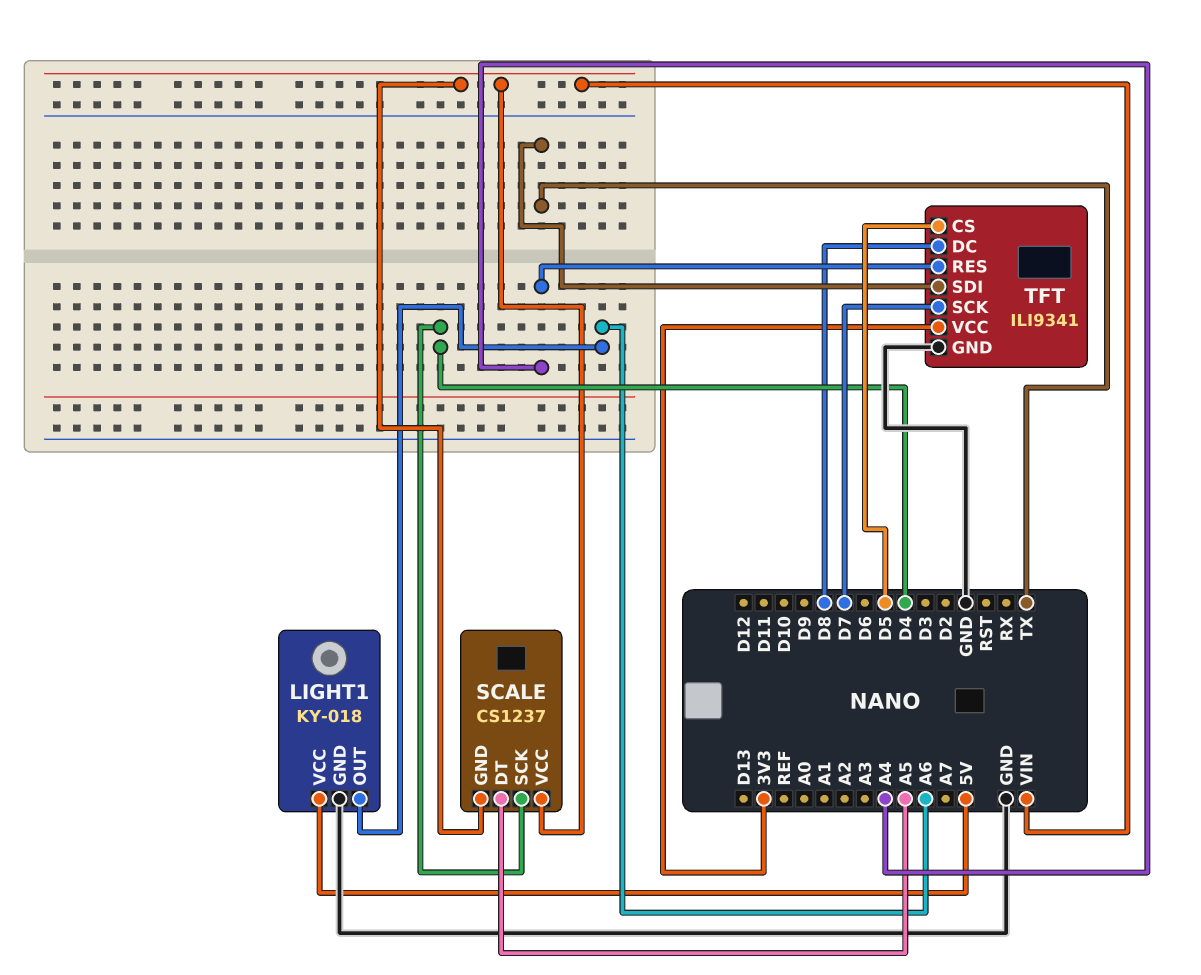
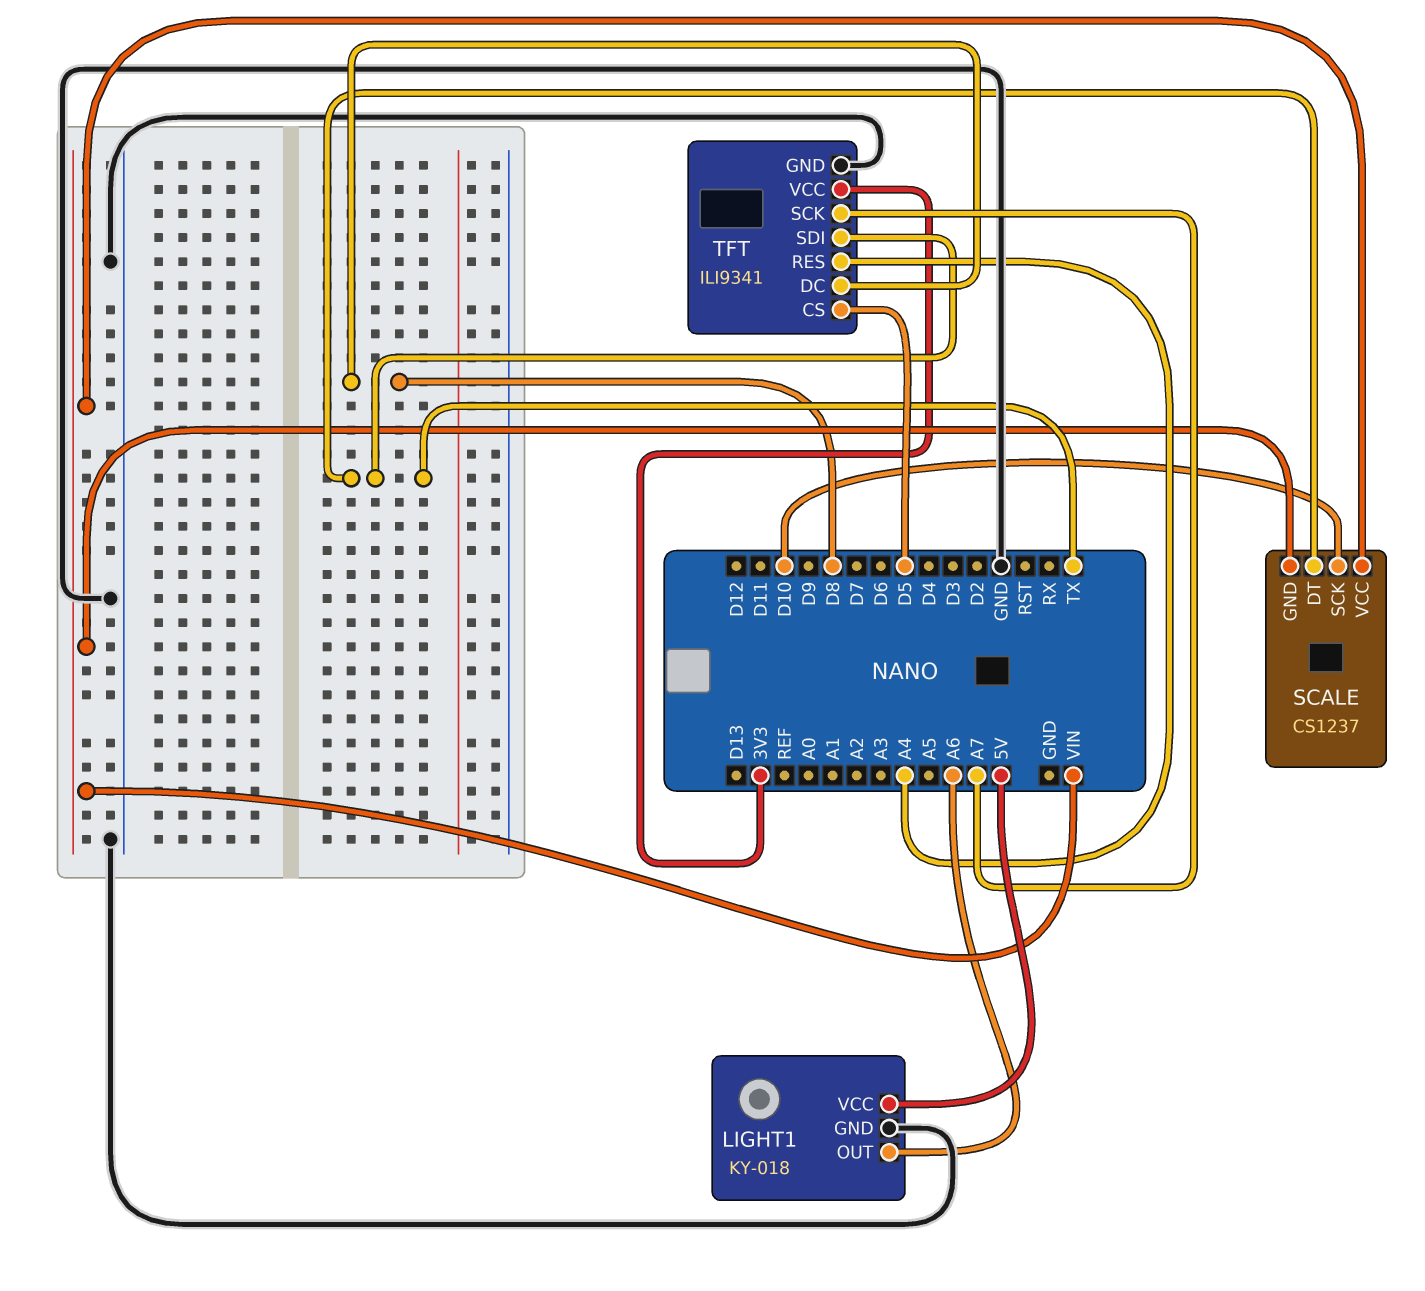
SCALE pin DT: A5 -> TX
SCALE pin SCK: D4 -> D10
TFT pin SCK: D7 -> A7

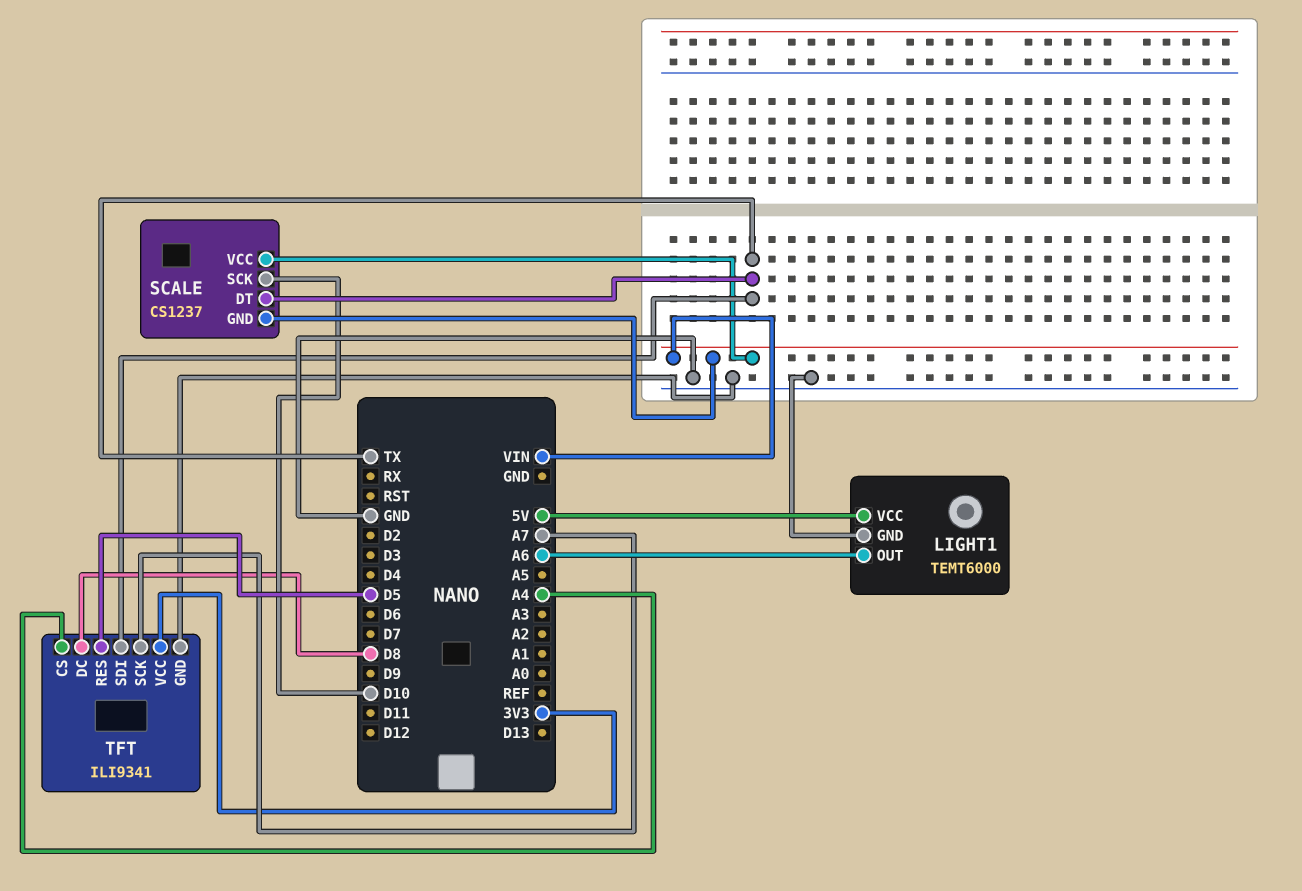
LIGHT1: KY-018 -> TEMT6000
TFT pin CS: D5 -> A4
TFT pin RES: A4 -> D5

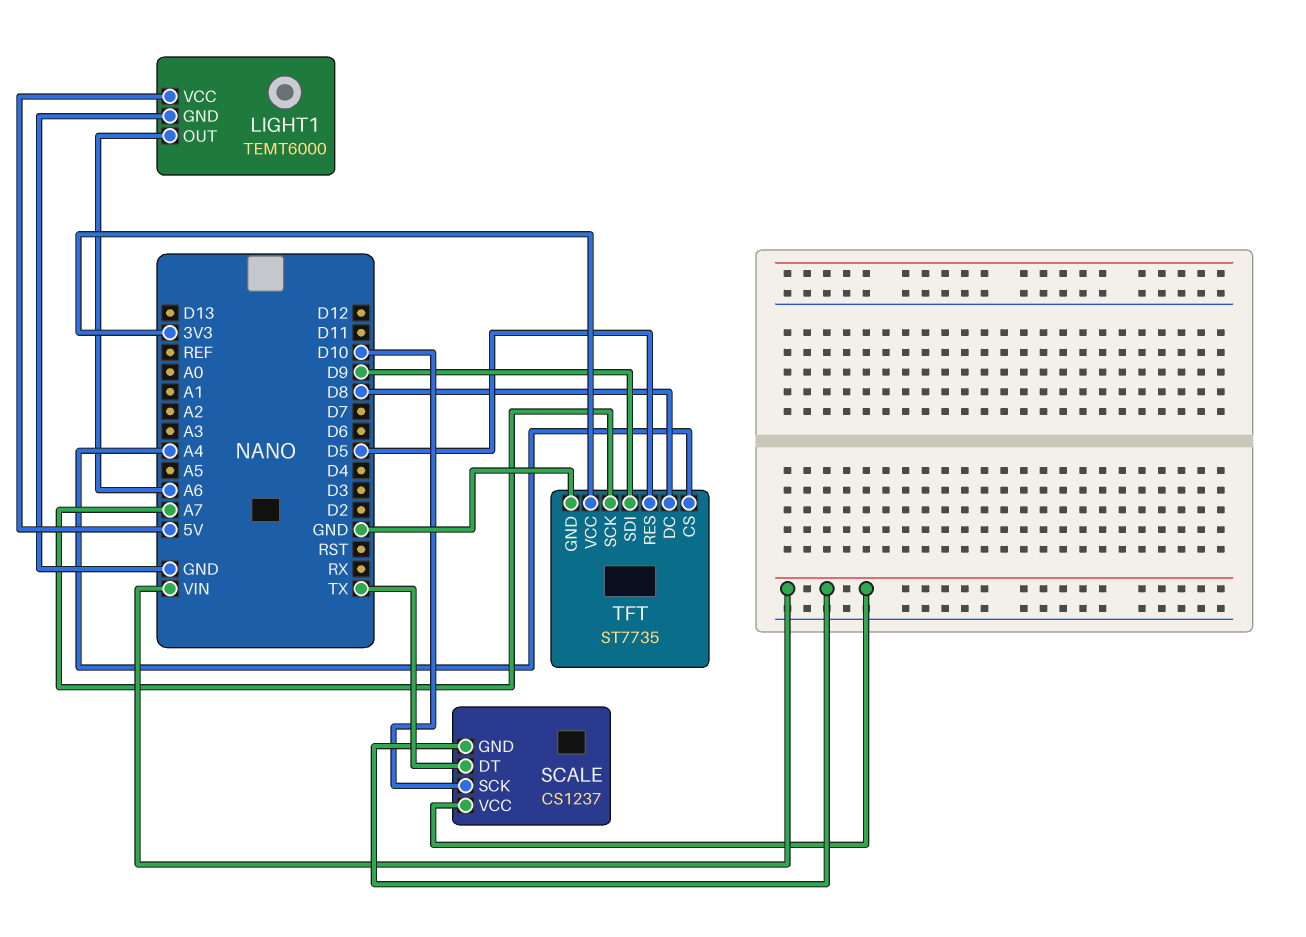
TFT: ILI9341 -> ST7735
TFT pin SDI: TX -> D9

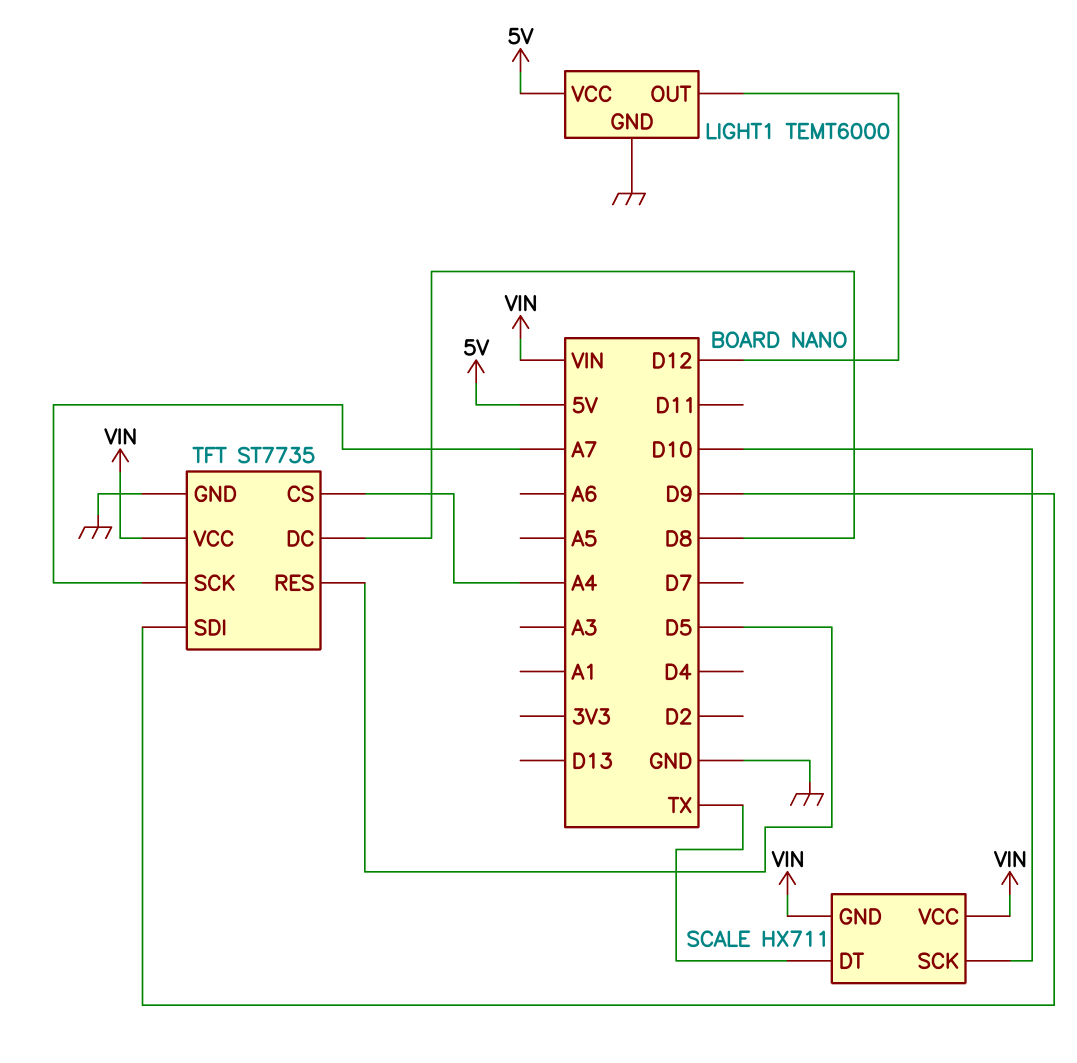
LIGHT1 pin OUT: A6 -> D12
SCALE: CS1237 -> HX711
TFT pin VCC: 3V3 -> VIN

